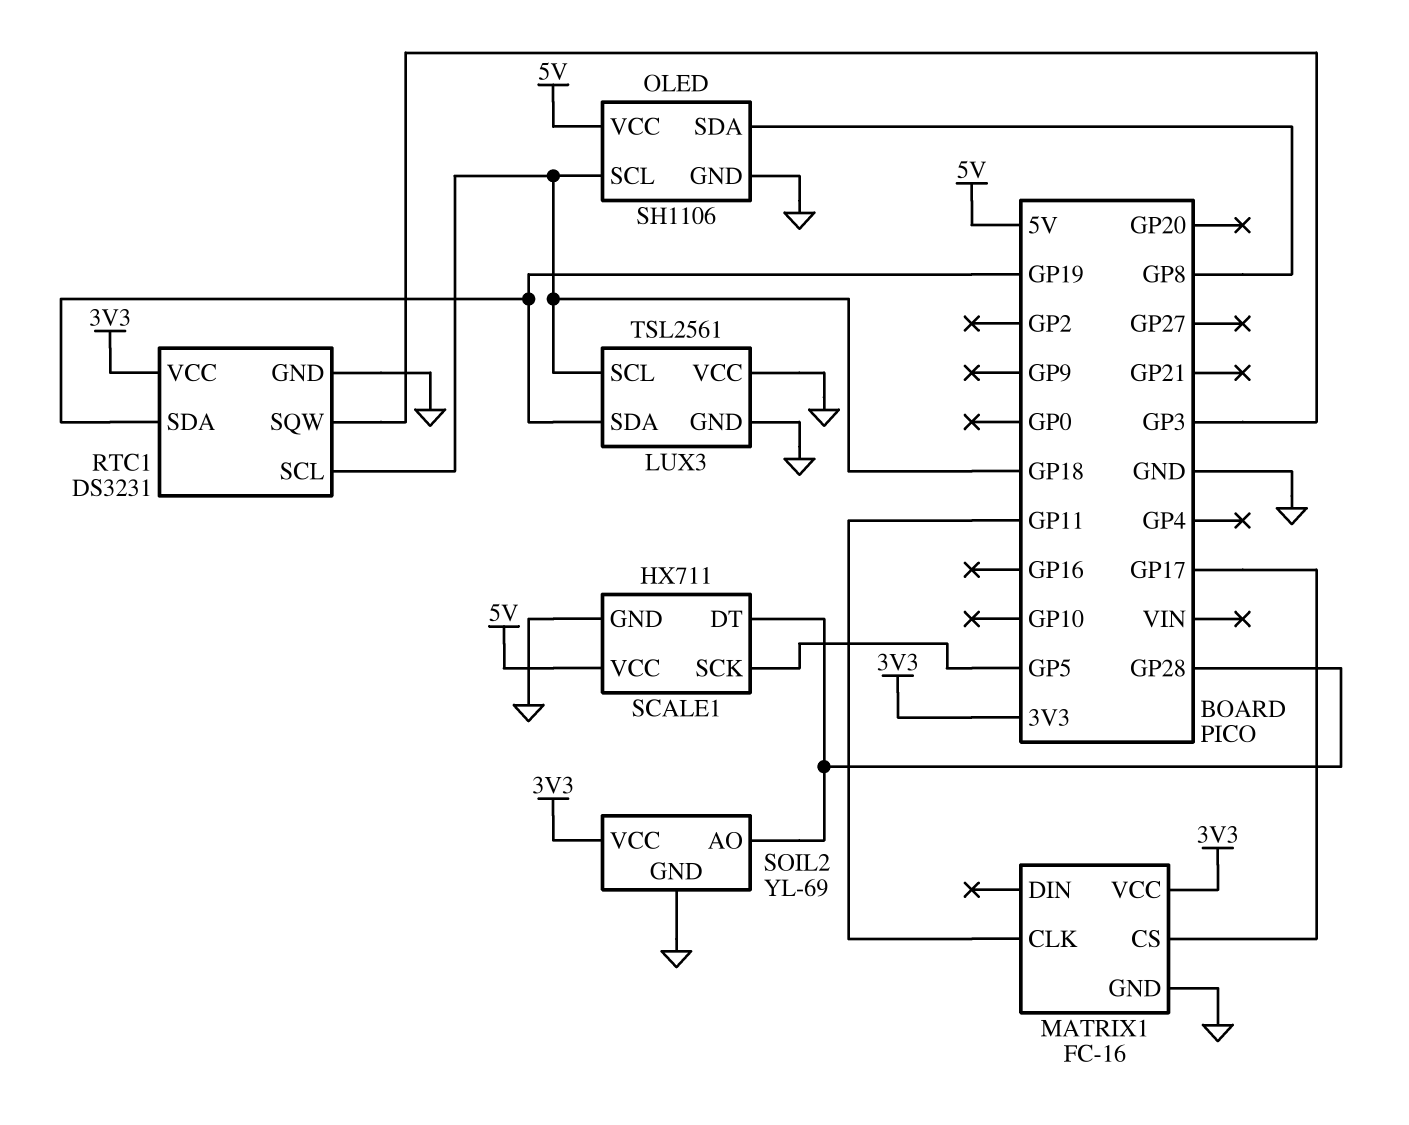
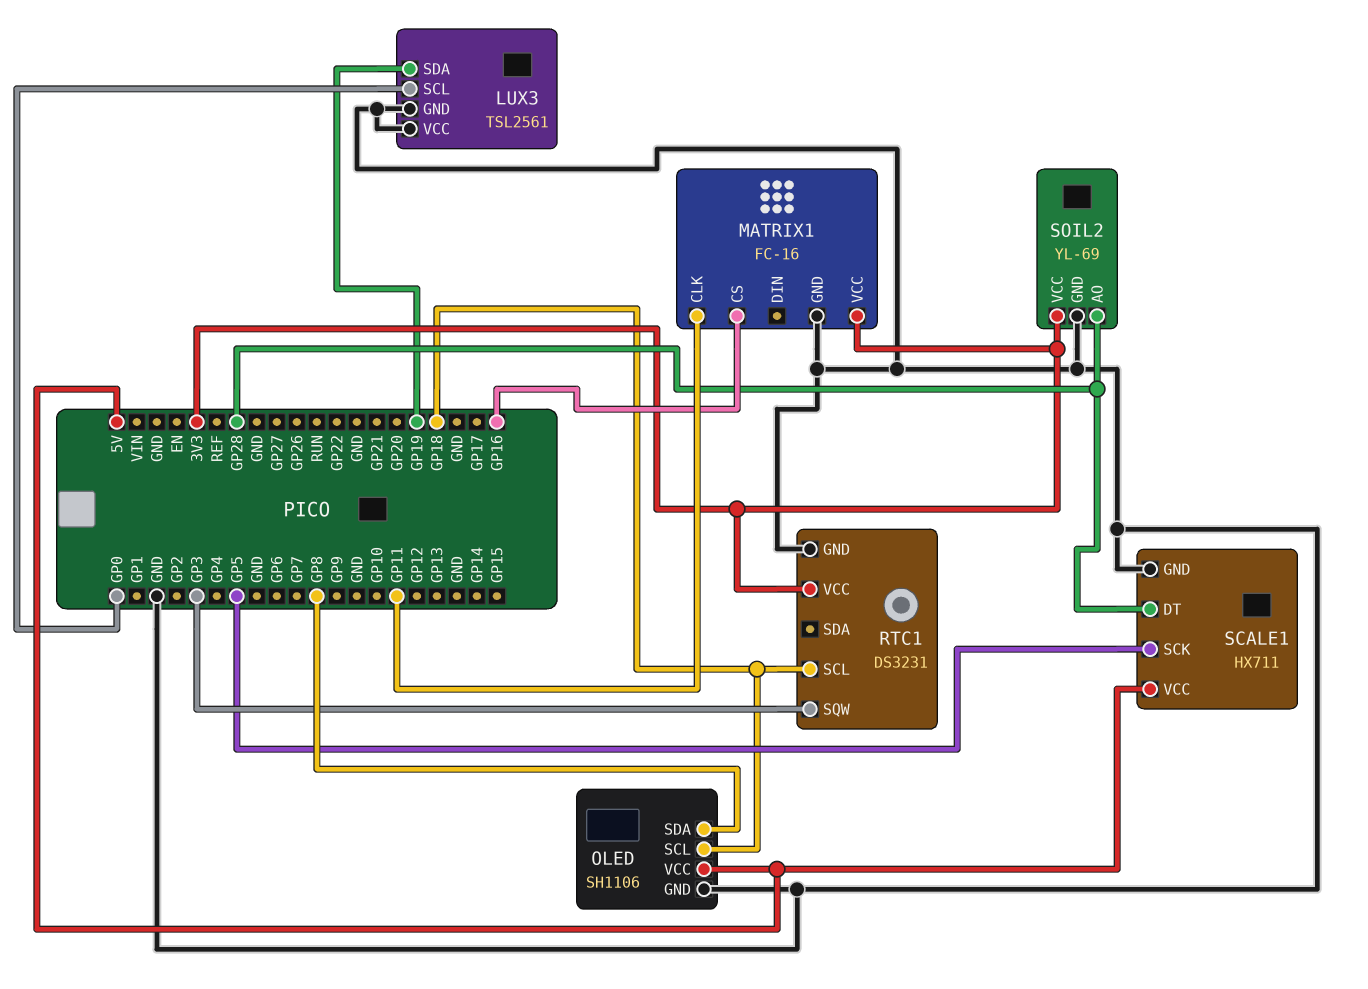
LUX3 pin SCL: GP18 -> GP0
MATRIX1 pin CS: GP17 -> GP16
RTC1 pin SDA: GP19 -> none

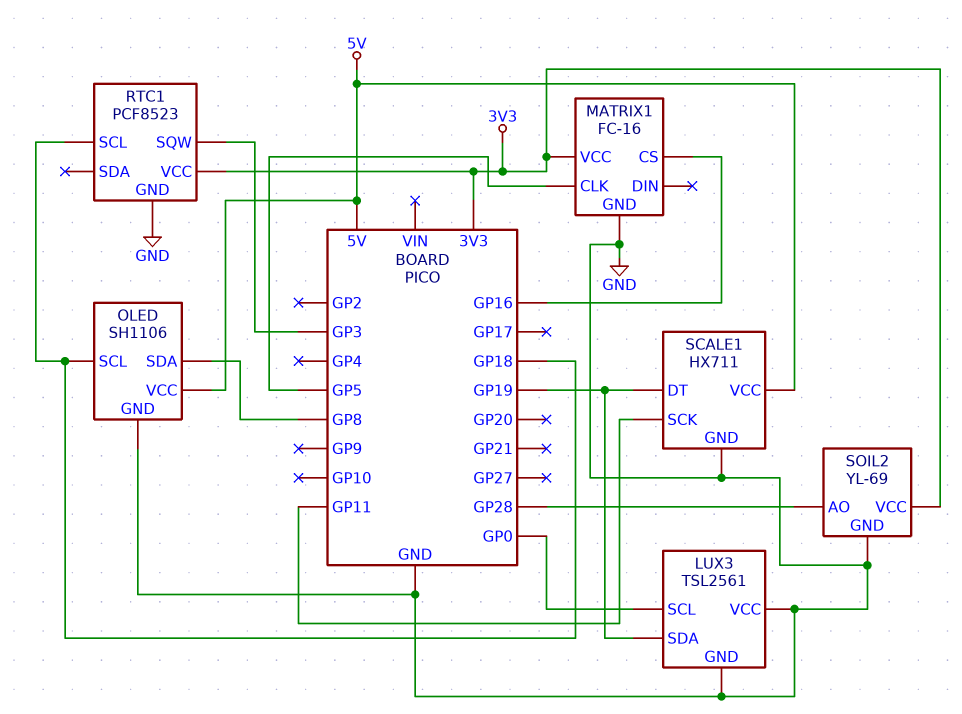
MATRIX1 pin CLK: GP11 -> GP5
RTC1: DS3231 -> PCF8523
SCALE1 pin DT: GP28 -> GP19
SCALE1 pin SCK: GP5 -> GP11

